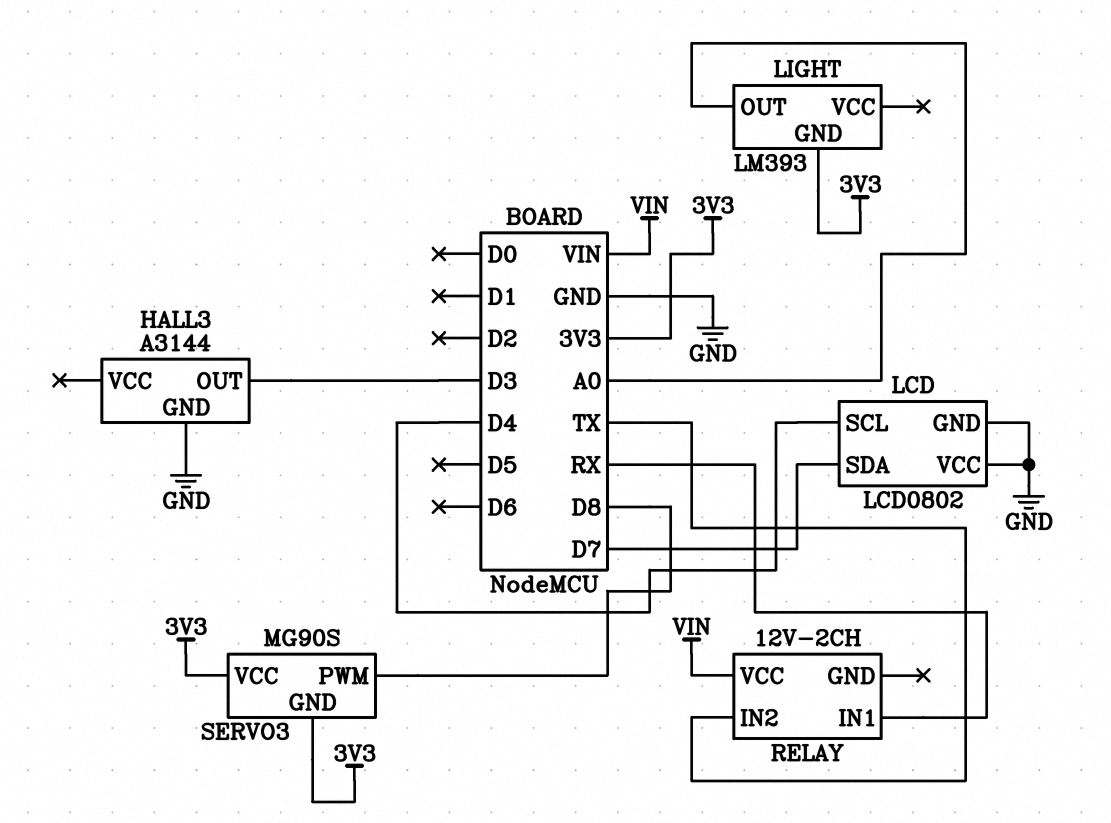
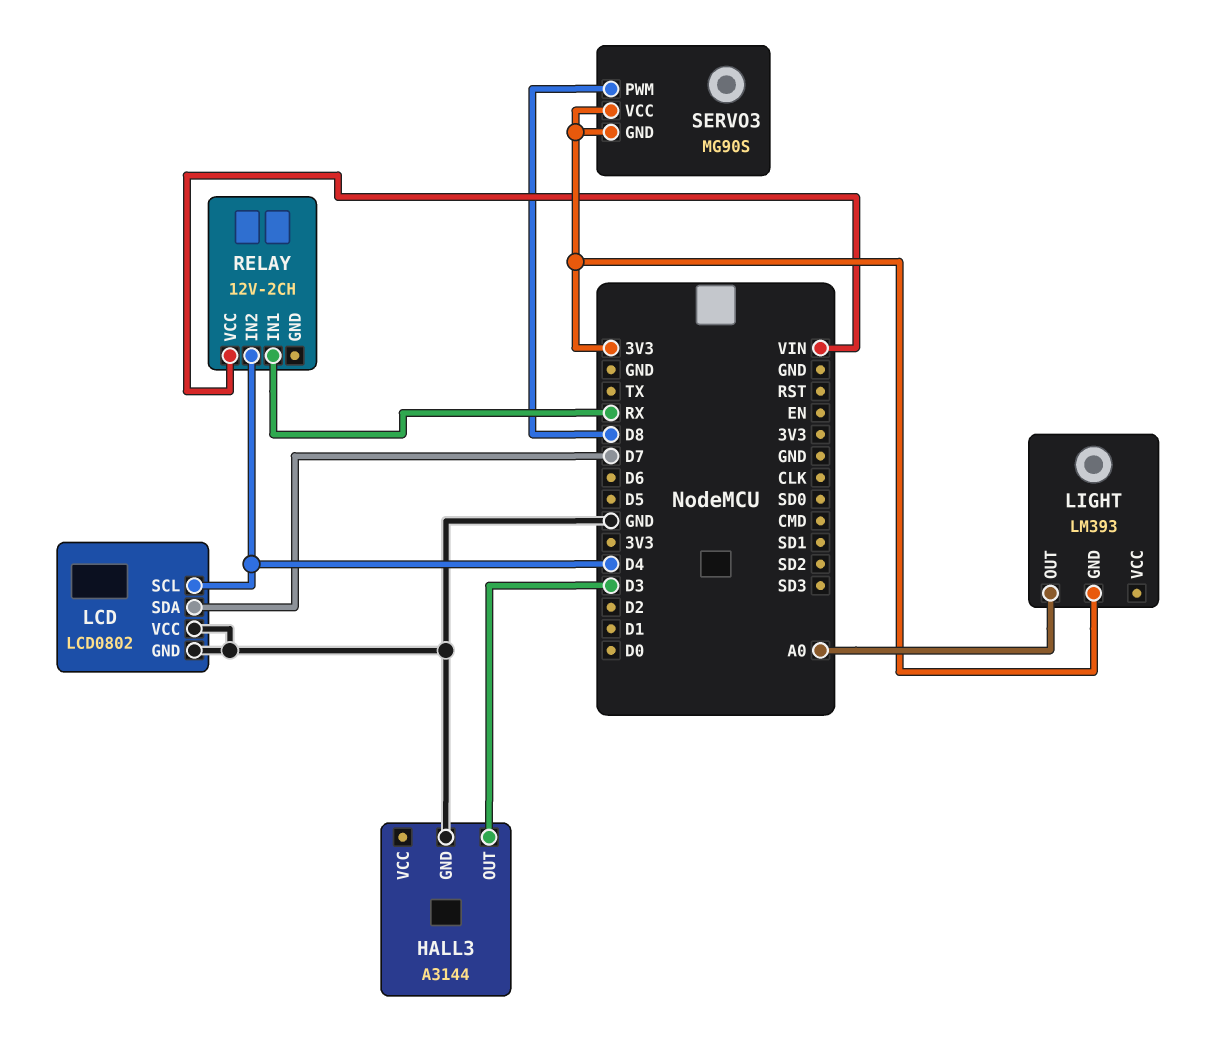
RELAY pin IN2: TX -> D4

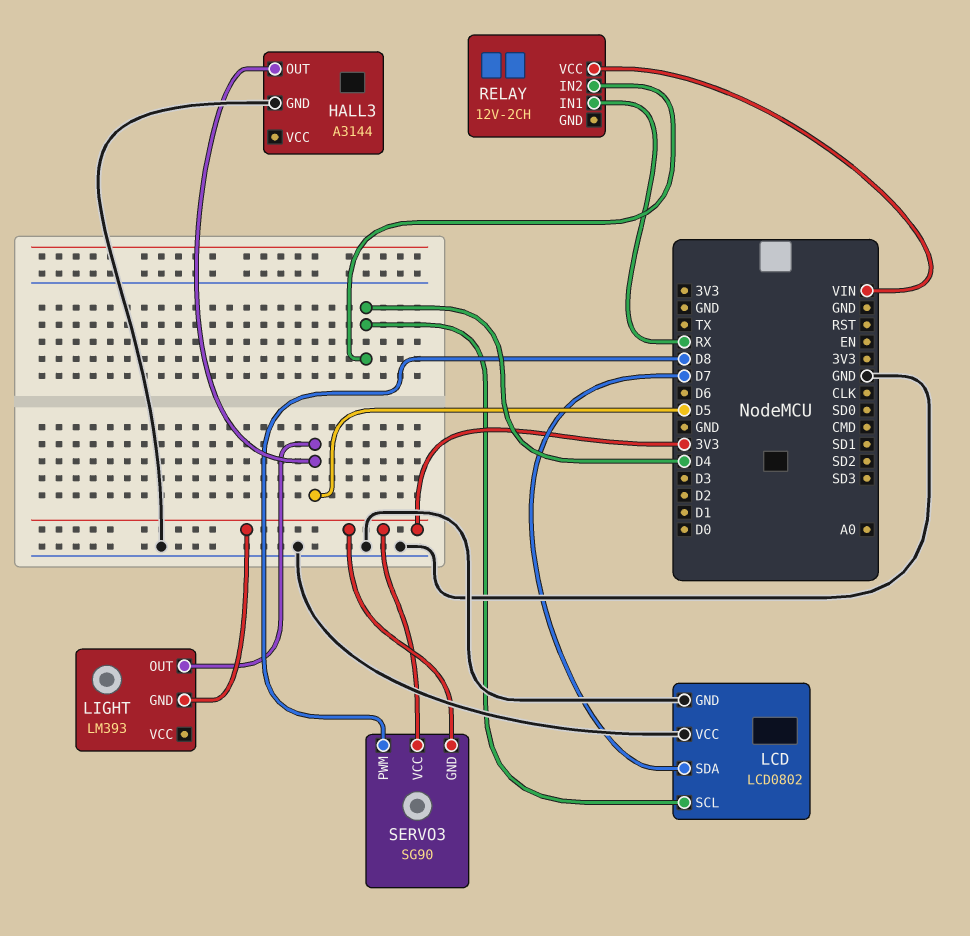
HALL3 pin OUT: D3 -> D5
LIGHT pin OUT: A0 -> D5
SERVO3: MG90S -> SG90

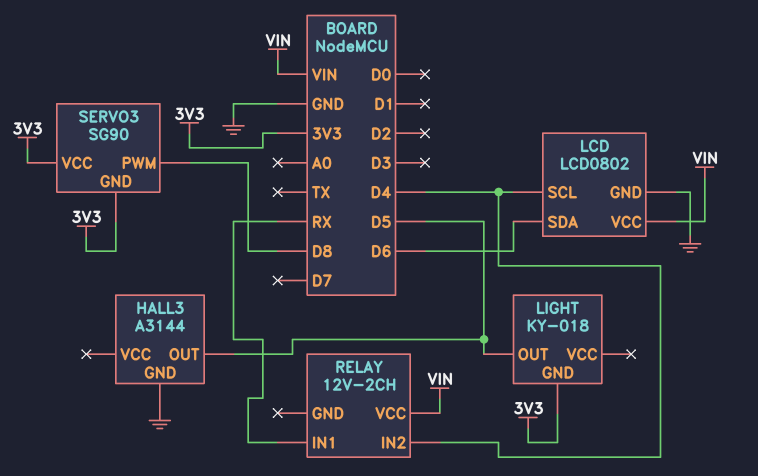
LCD pin SDA: D7 -> D6
LCD pin VCC: GND -> VIN
LIGHT: LM393 -> KY-018

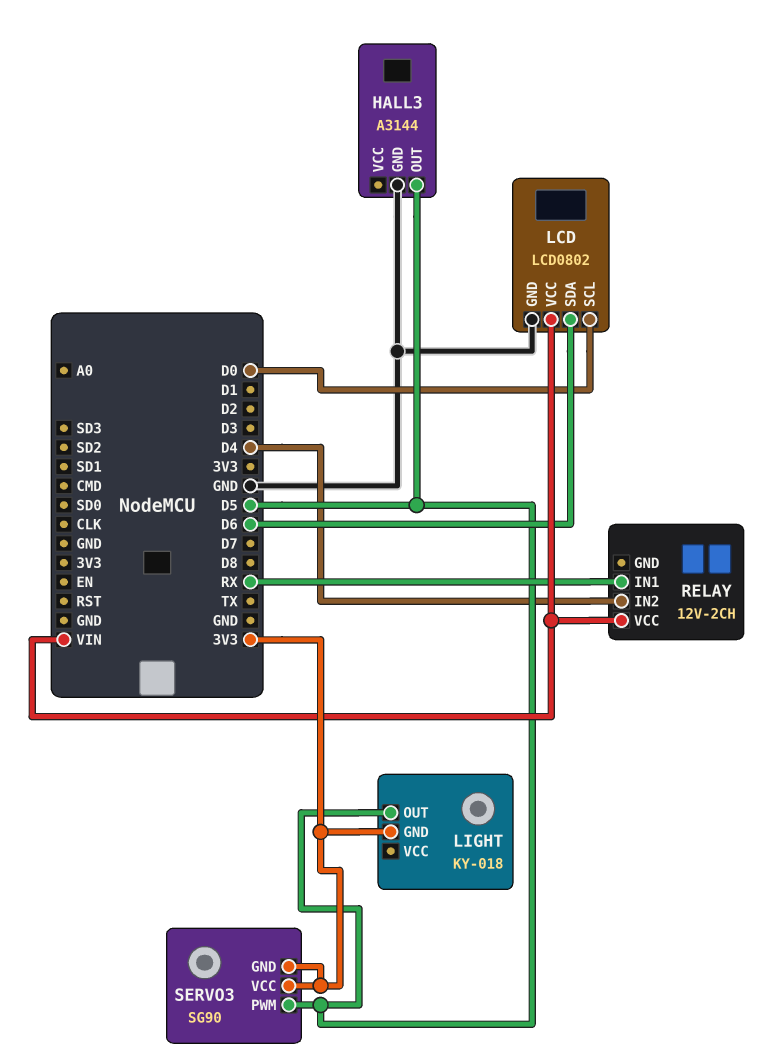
LCD pin SCL: D4 -> D0
SERVO3 pin PWM: D8 -> D5

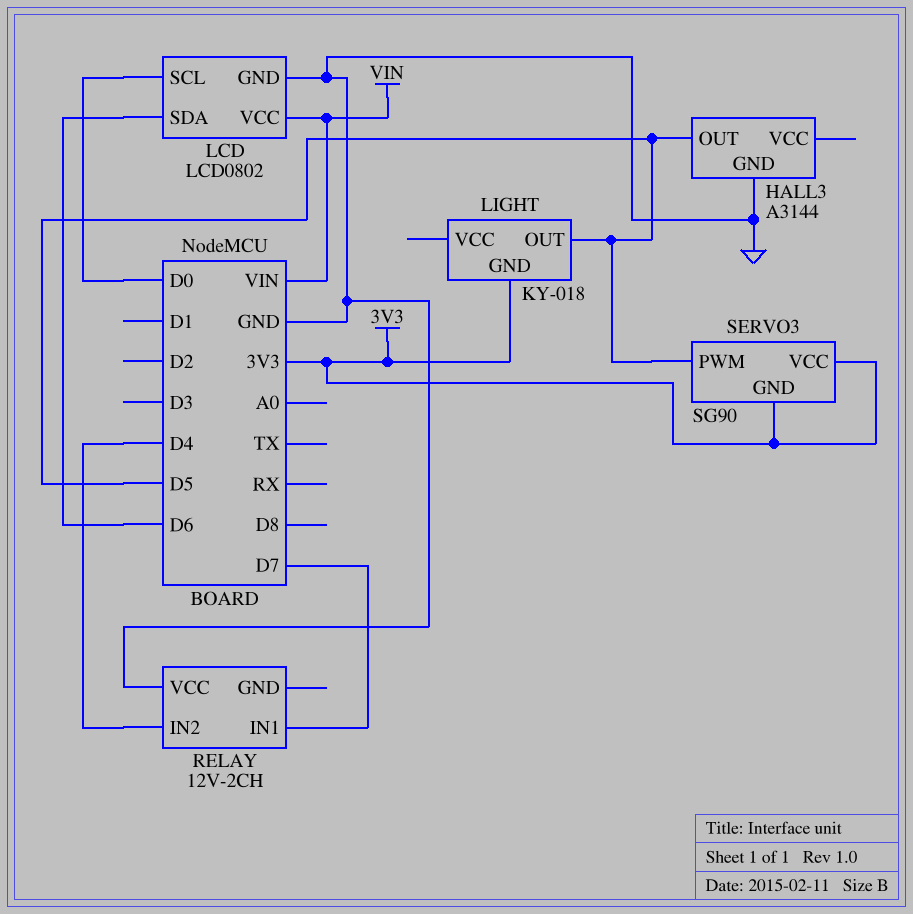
RELAY pin IN1: RX -> D7
RELAY pin VCC: VIN -> GND

